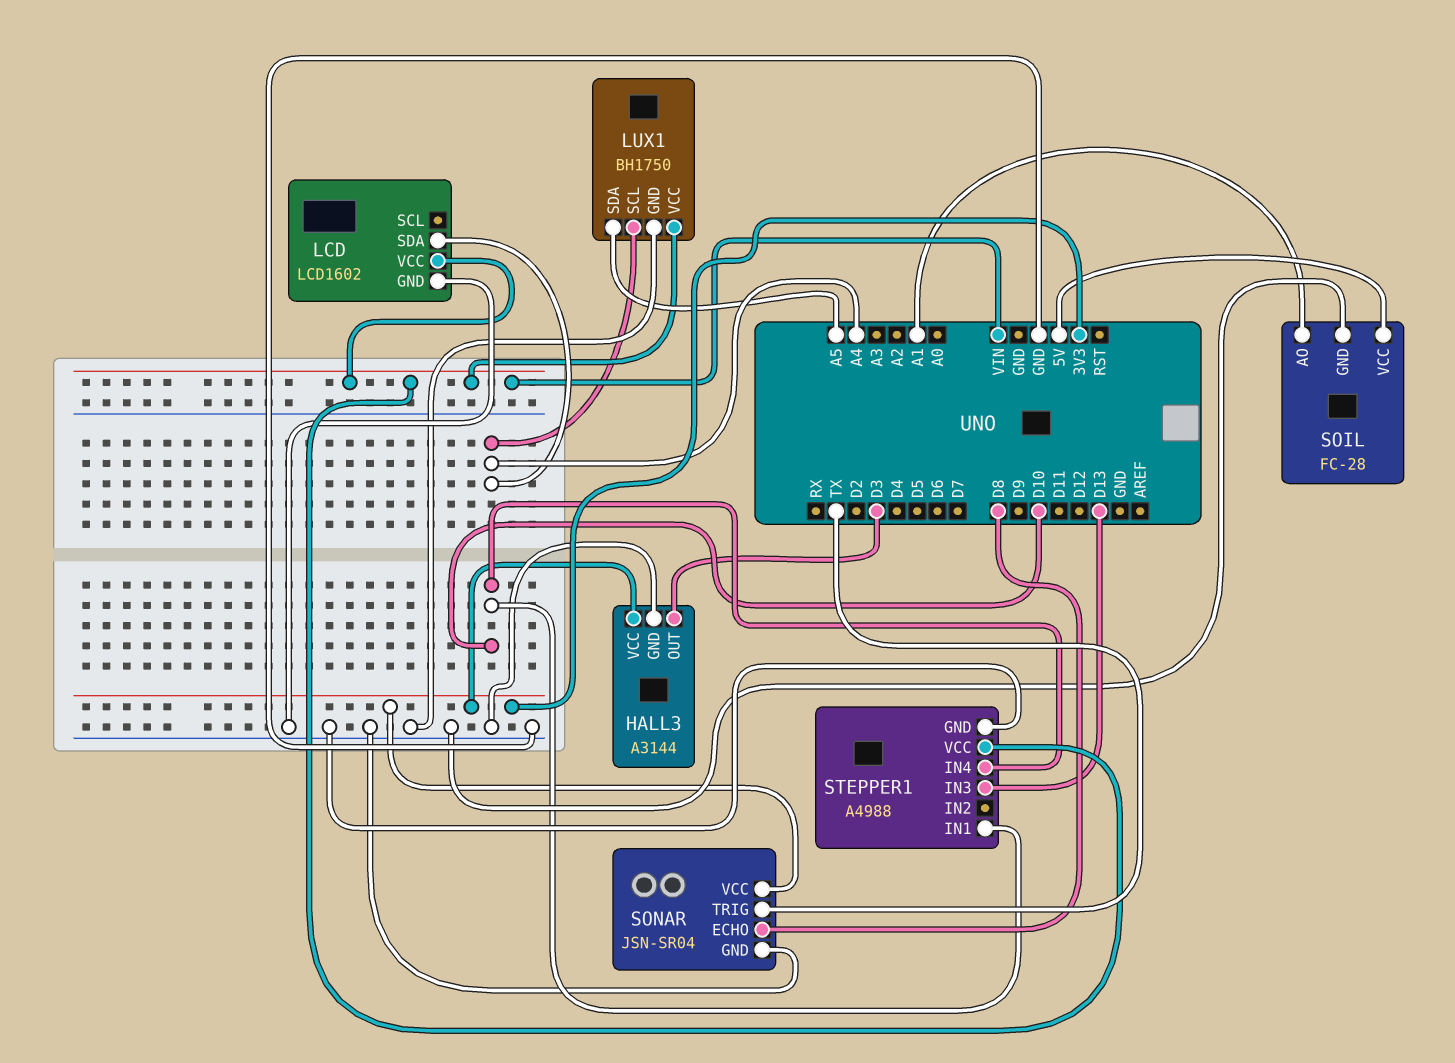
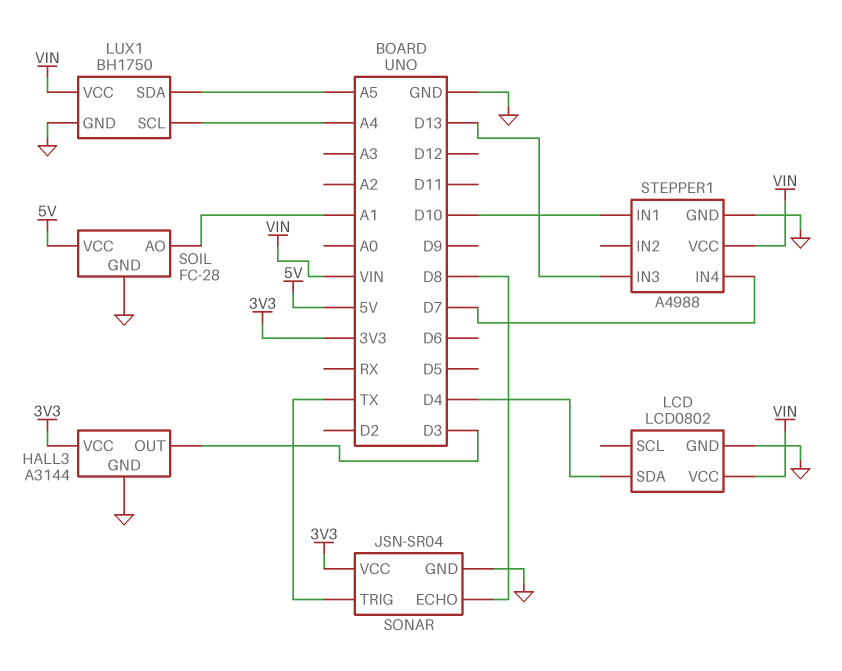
LCD: LCD1602 -> LCD0802
LCD pin SDA: A4 -> D4
STEPPER1 pin IN4: D10 -> D7

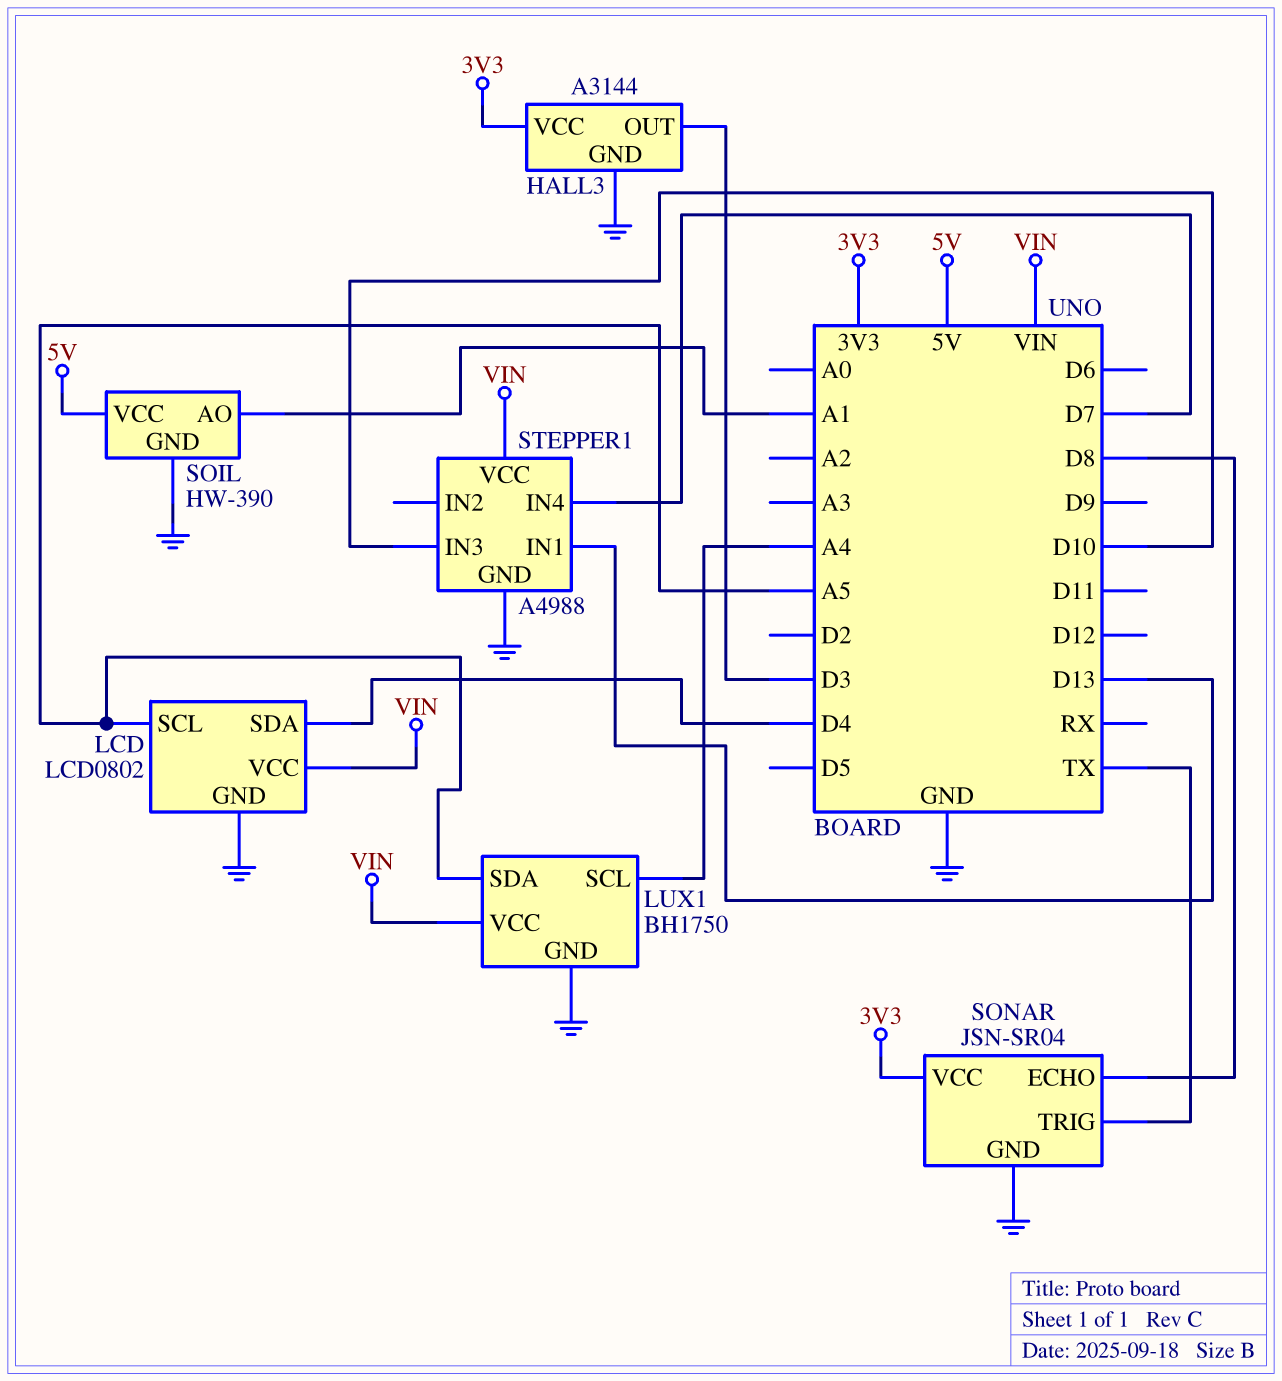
LCD pin SCL: none -> A5
SOIL: FC-28 -> HW-390
STEPPER1 pin IN1: D10 -> D13
STEPPER1 pin IN3: D13 -> D10

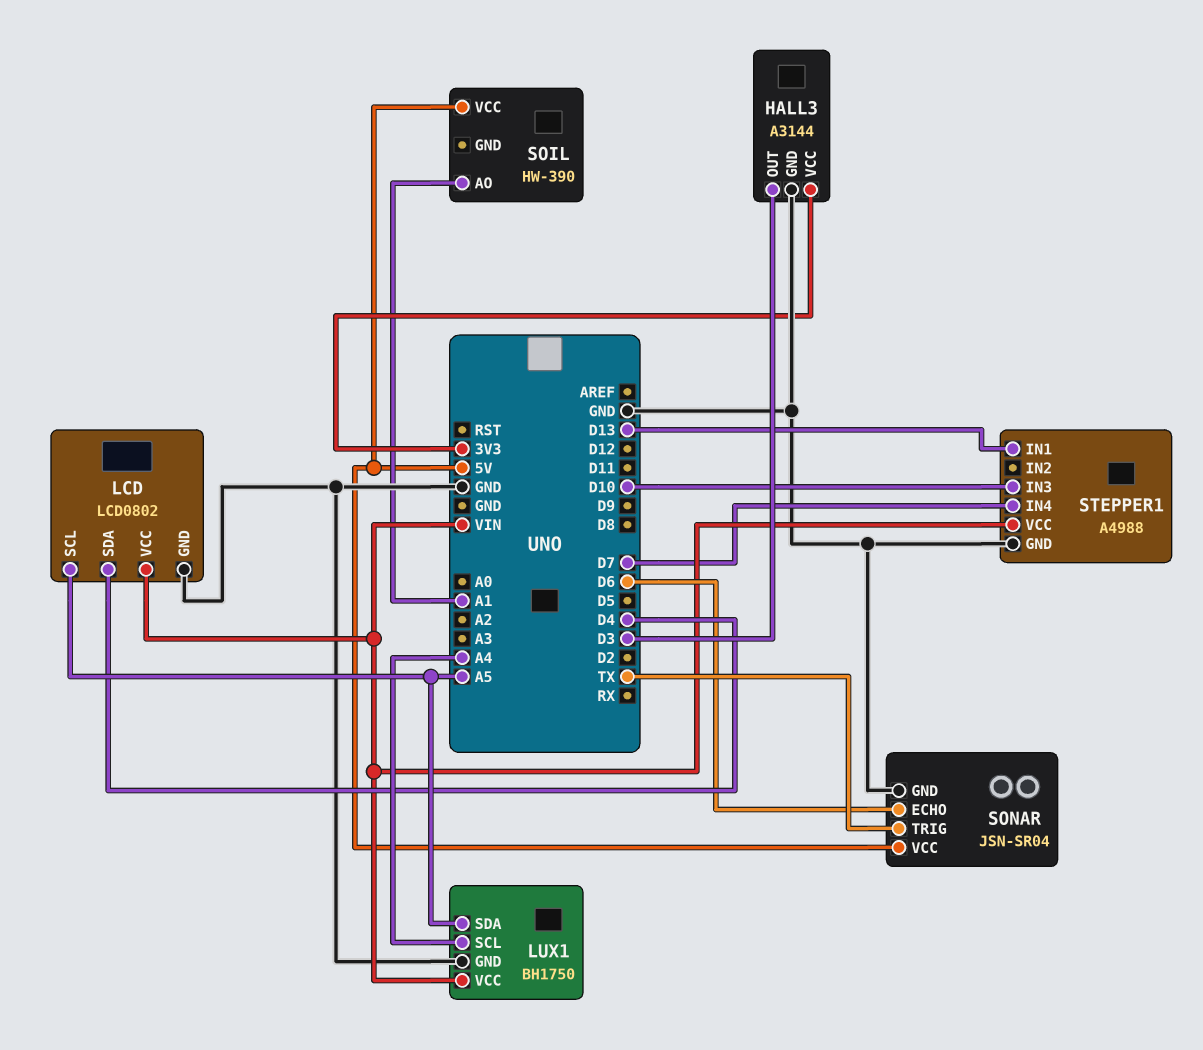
SOIL pin GND: GND -> none
SONAR pin ECHO: D8 -> D6
SONAR pin VCC: 3V3 -> 5V

